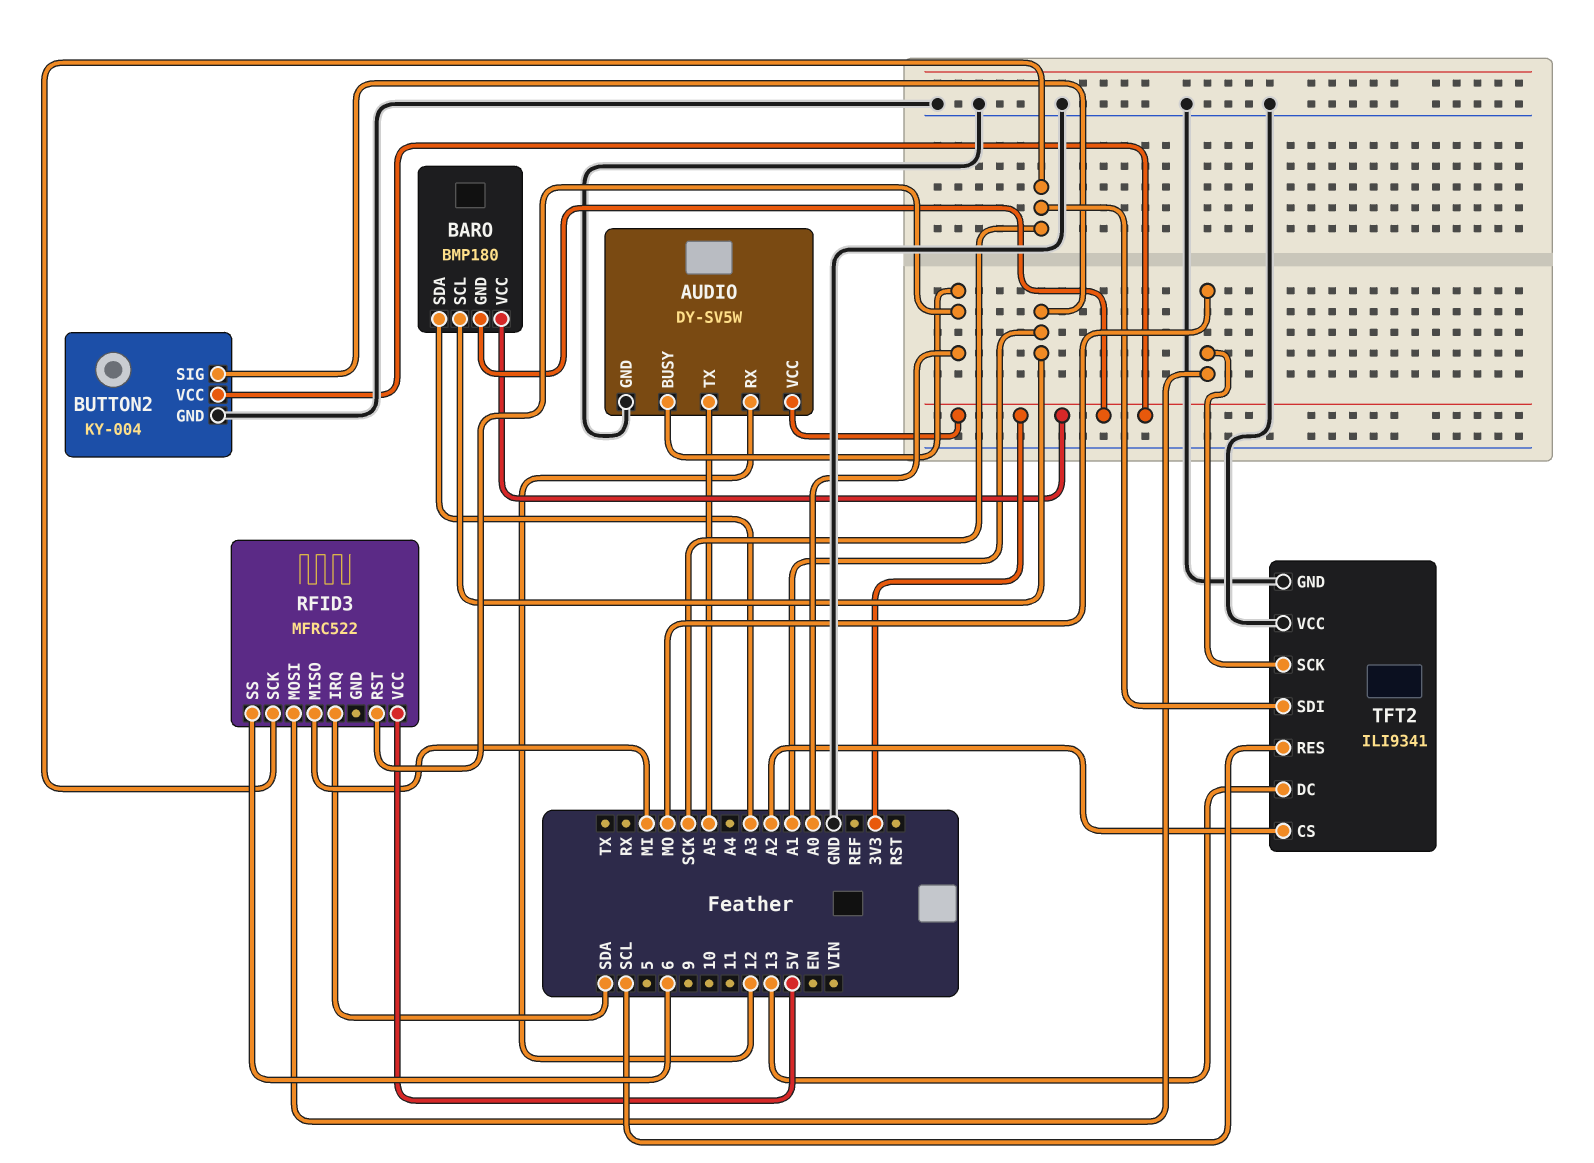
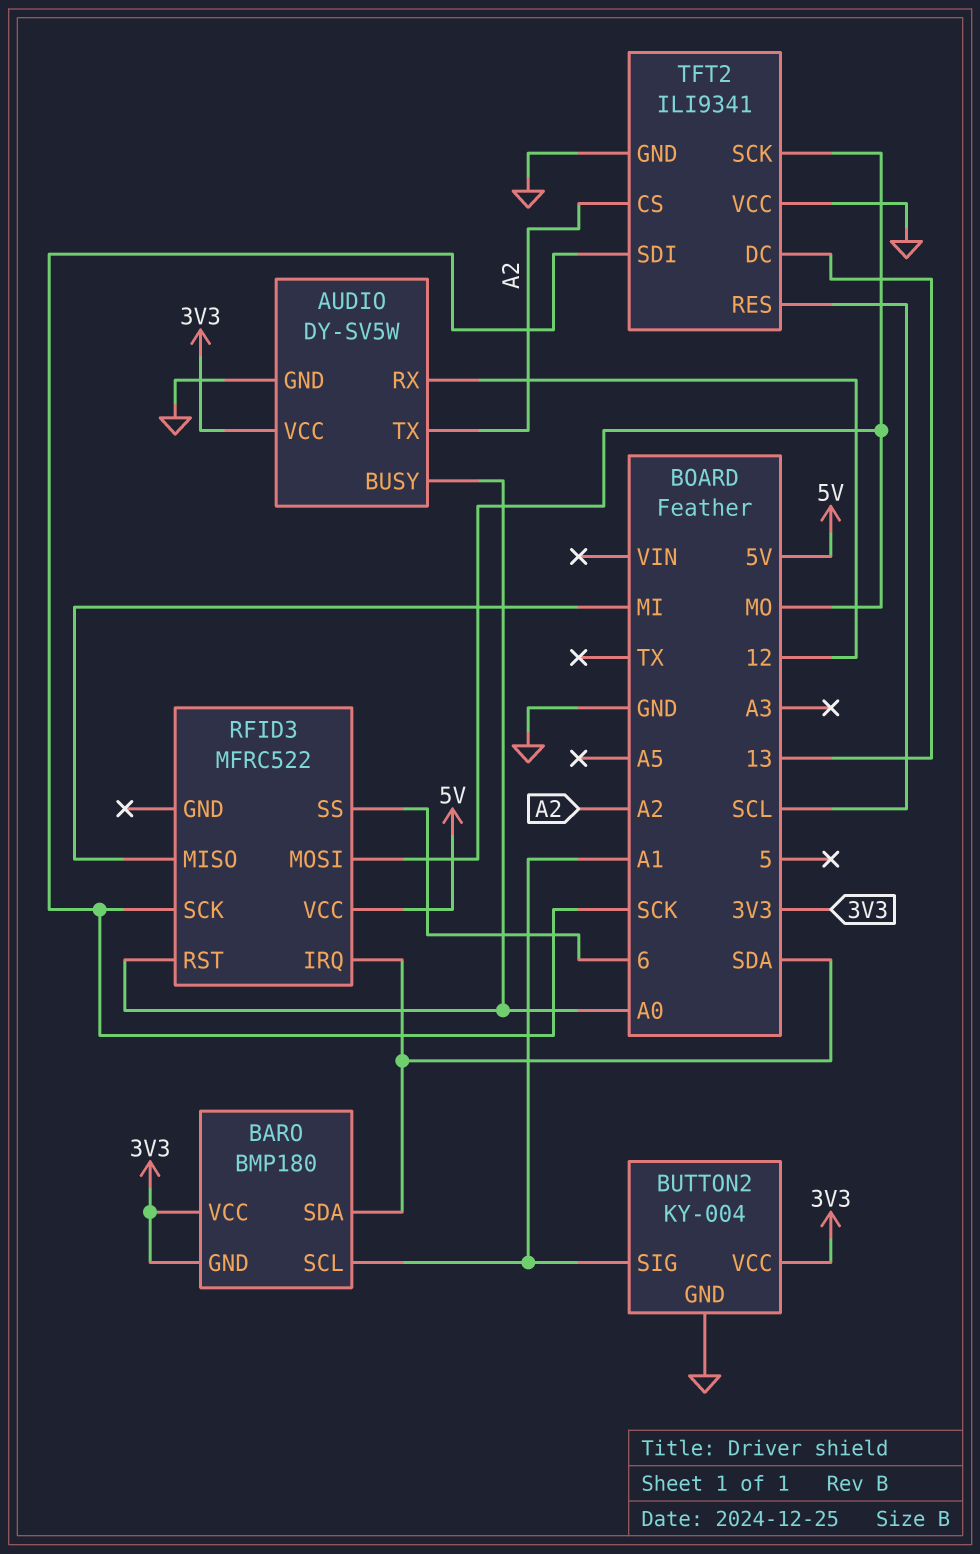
AUDIO pin TX: A5 -> A2
BARO pin SDA: A3 -> SDA

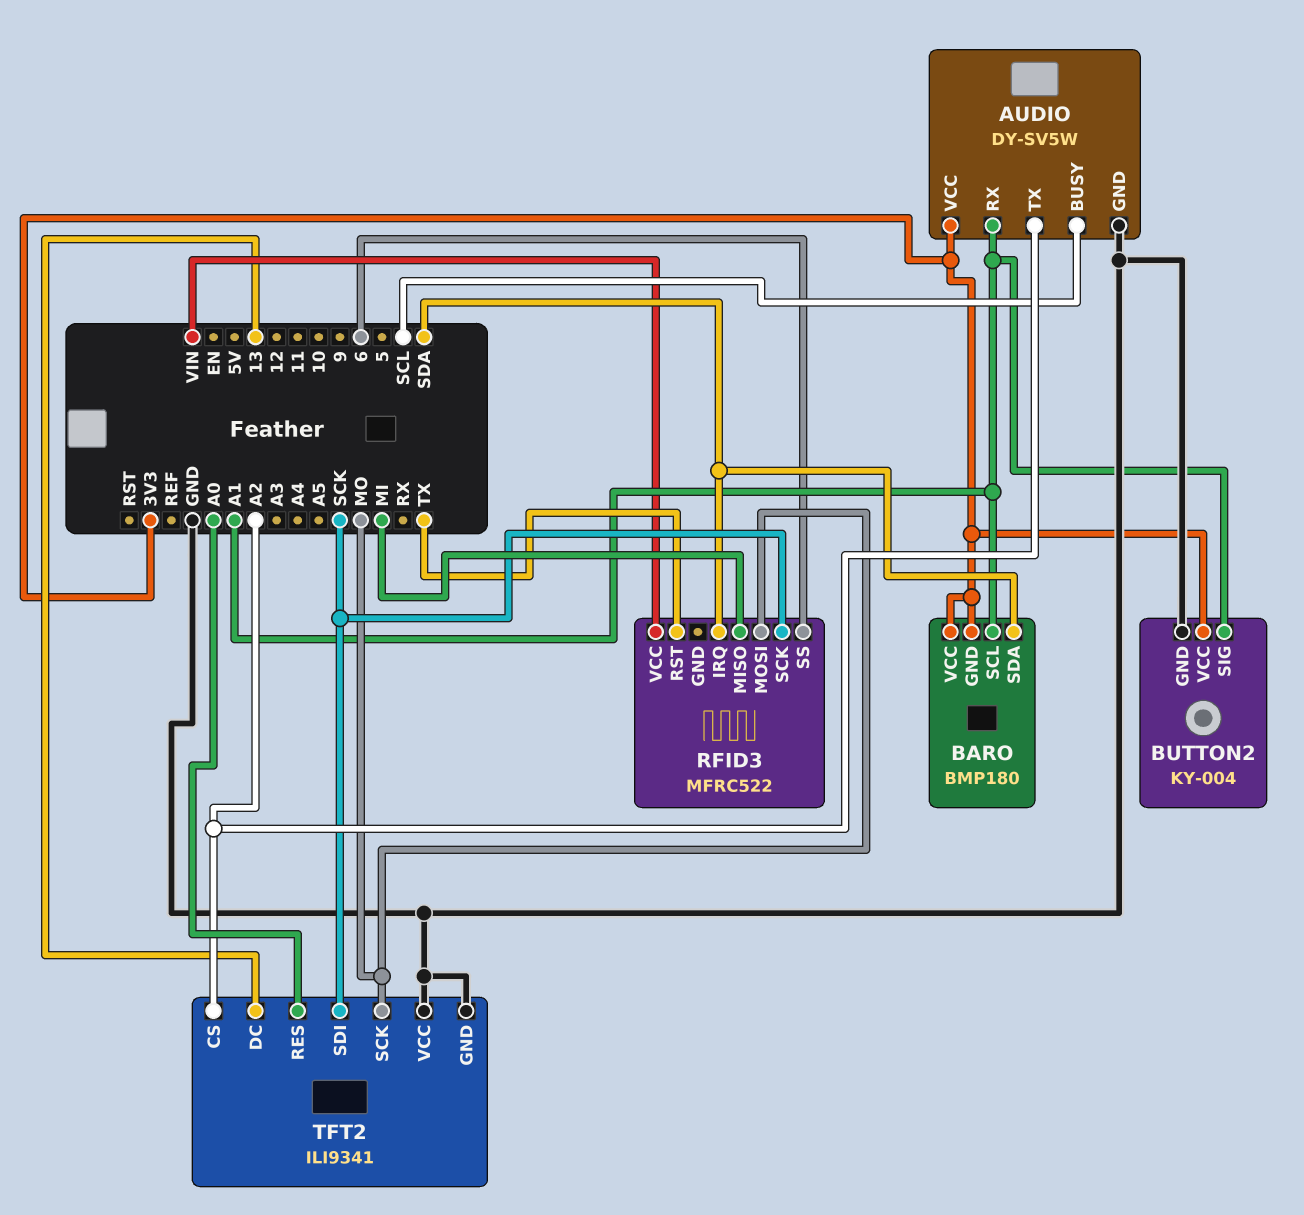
AUDIO pin BUSY: A0 -> SCL
AUDIO pin RX: 12 -> A1
RFID3 pin RST: A0 -> TX
RFID3 pin VCC: 5V -> VIN
TFT2 pin RES: SCL -> A0

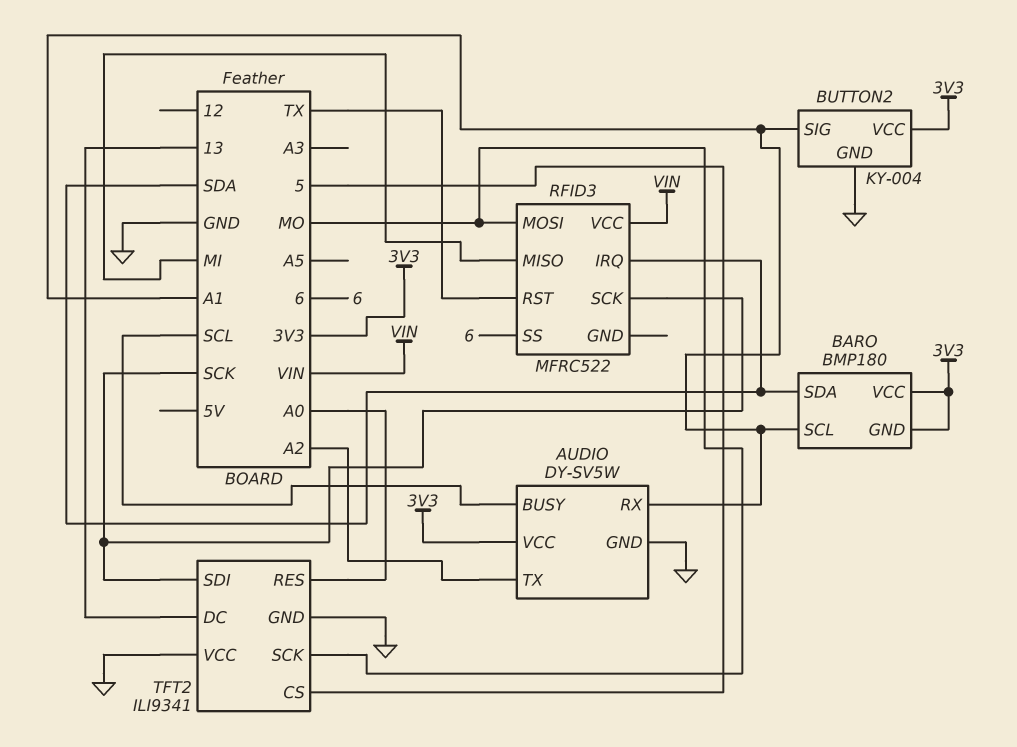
TFT2 pin CS: A2 -> 5

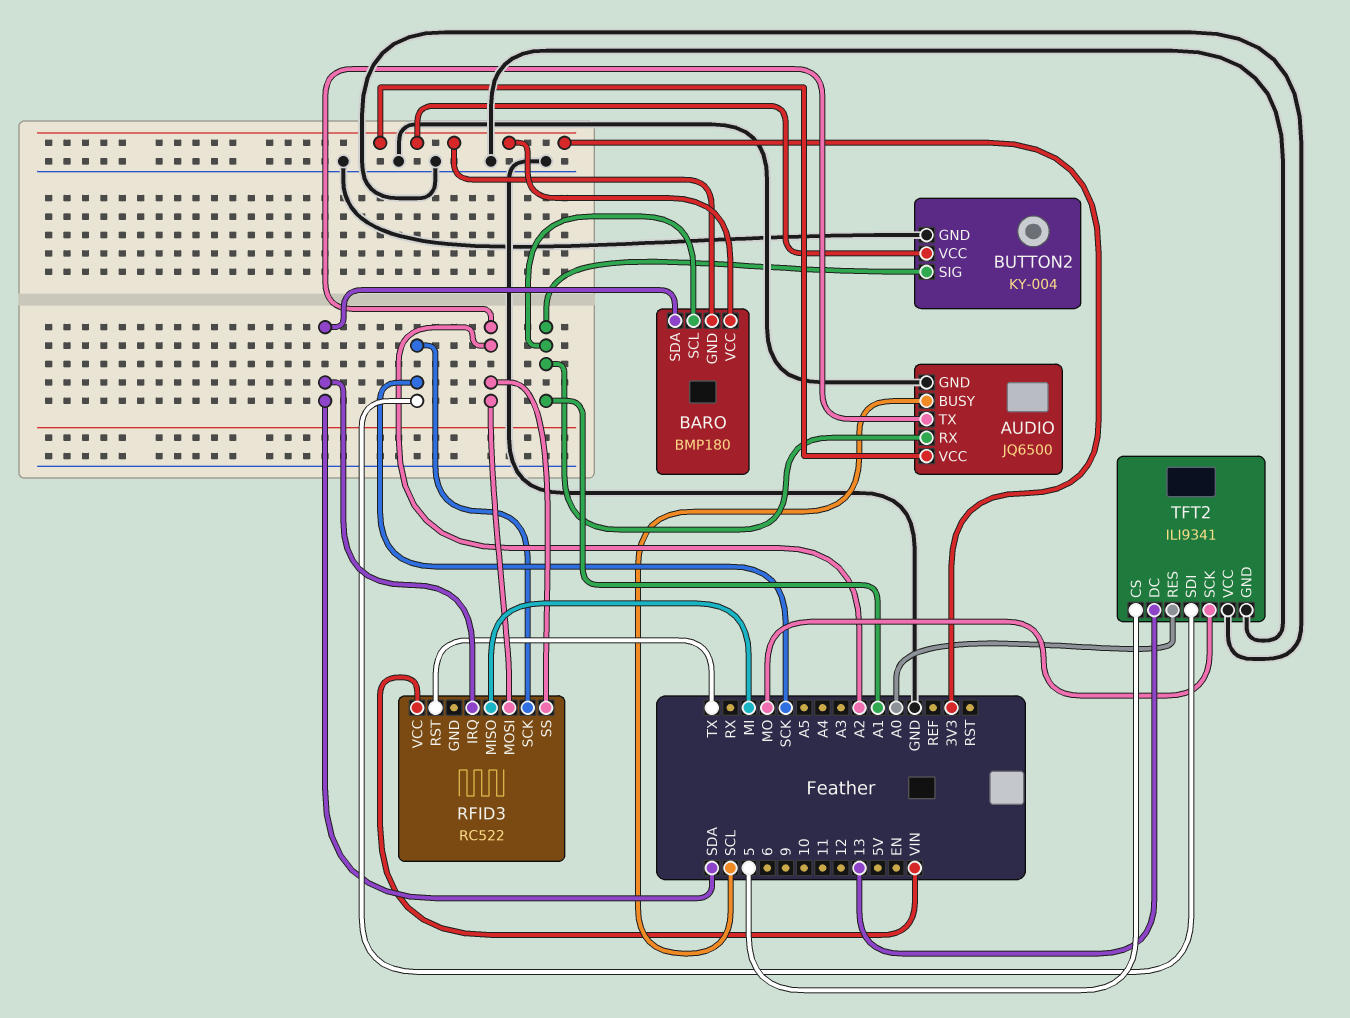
AUDIO: DY-SV5W -> JQ6500
RFID3: MFRC522 -> RC522
RFID3 pin MOSI: MO -> A2
RFID3 pin SS: 6 -> A2

